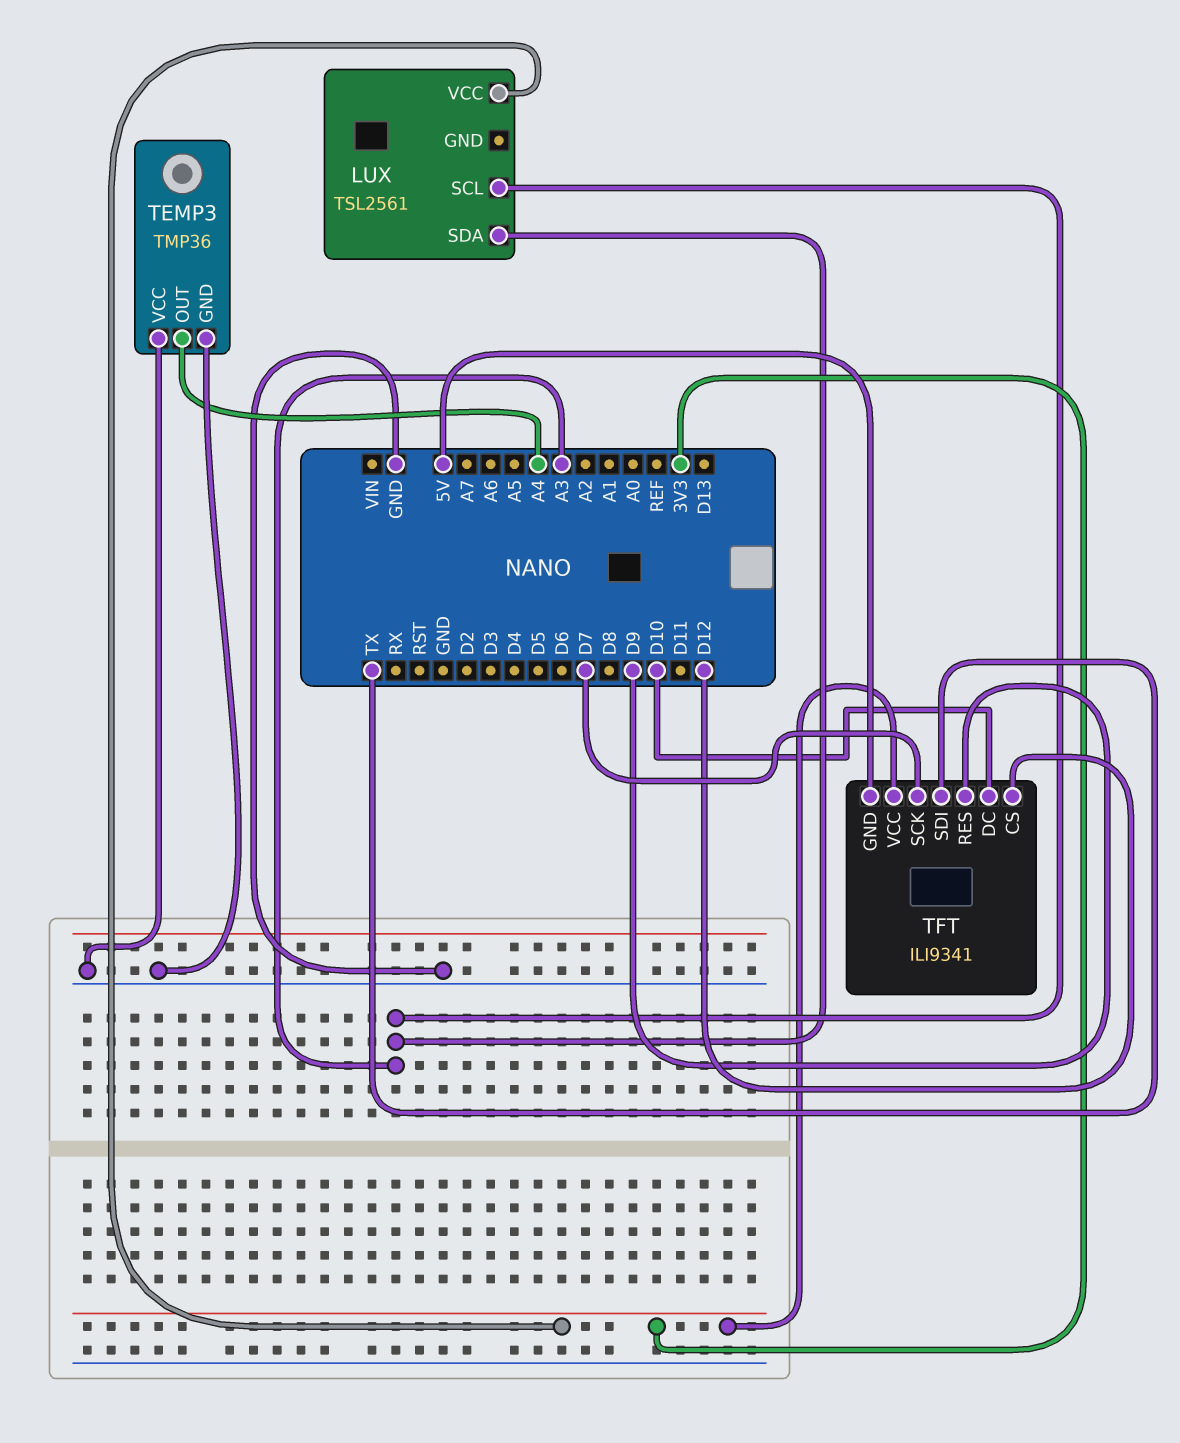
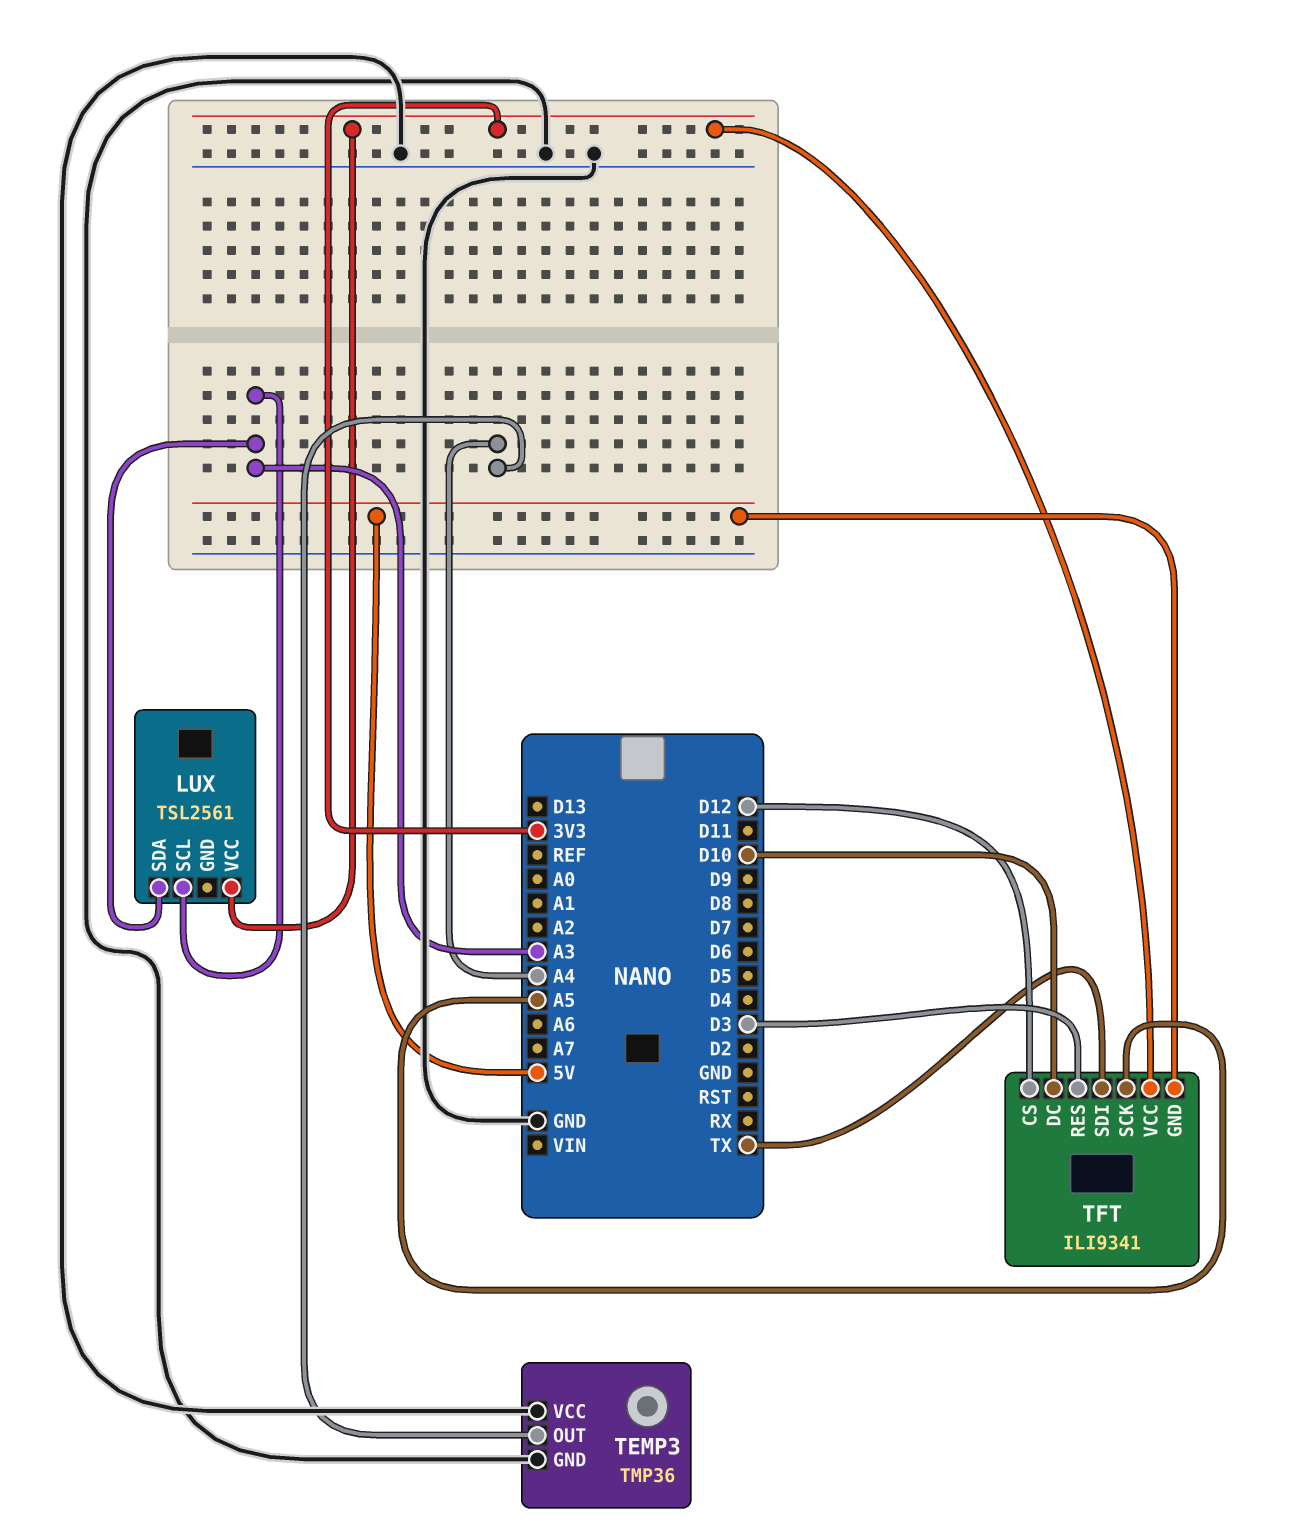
TFT pin RES: D9 -> D3
TFT pin SCK: D7 -> A5

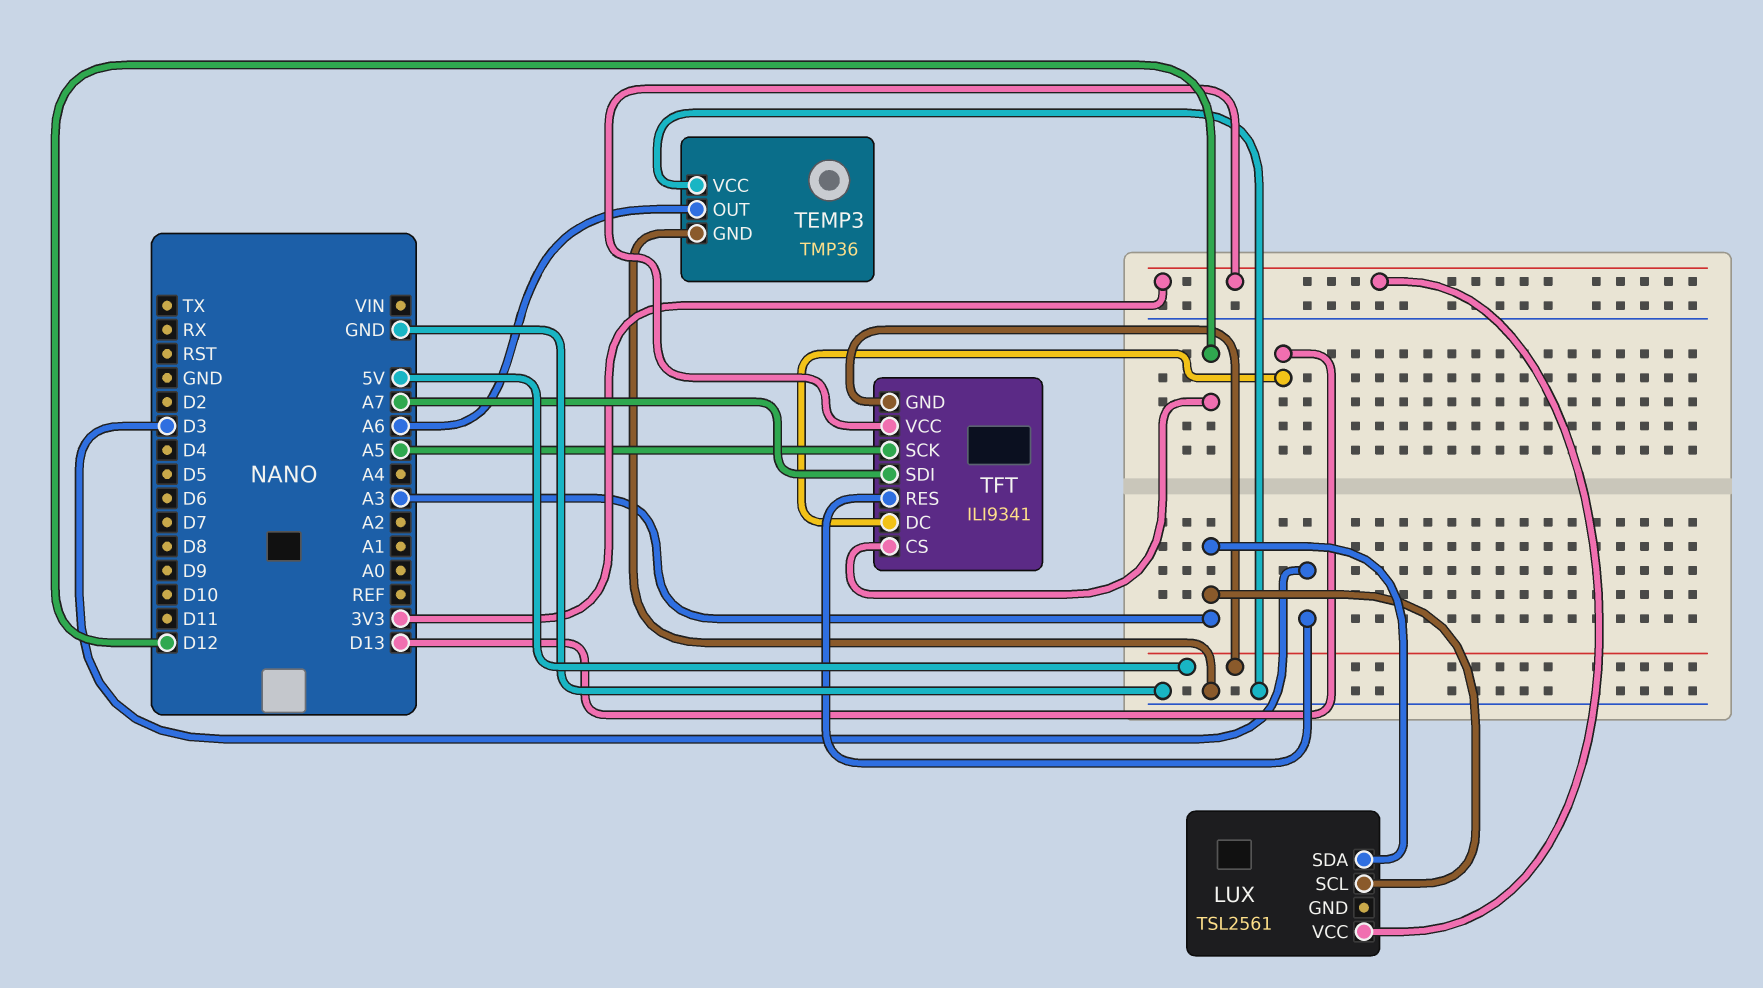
TEMP3 pin OUT: A4 -> A6
TFT pin DC: D10 -> D13
TFT pin SDI: TX -> A7

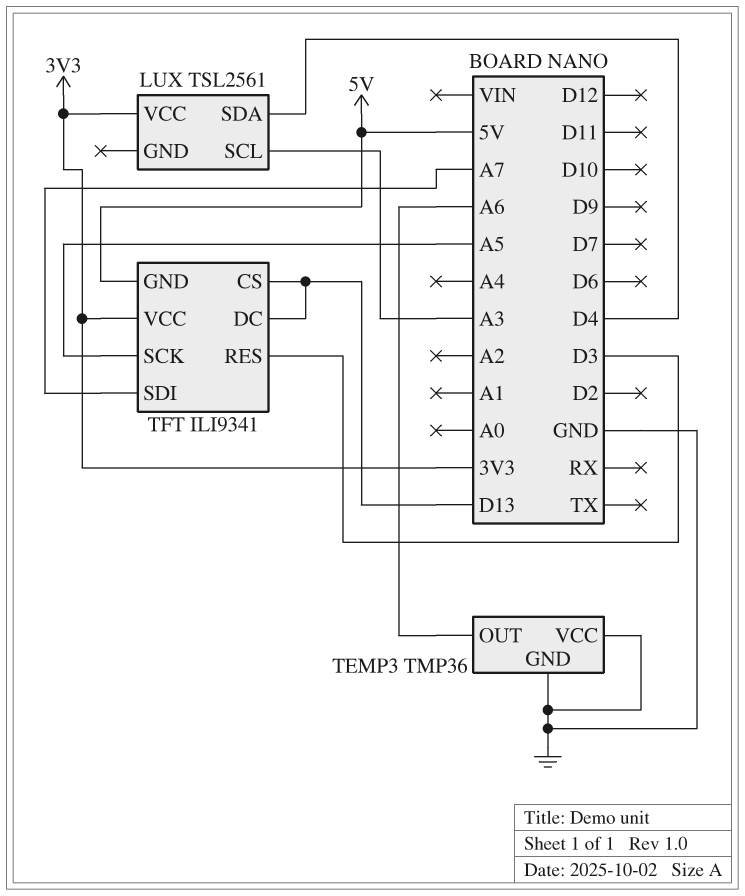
LUX pin SDA: A3 -> D4
TFT pin CS: D12 -> D13

